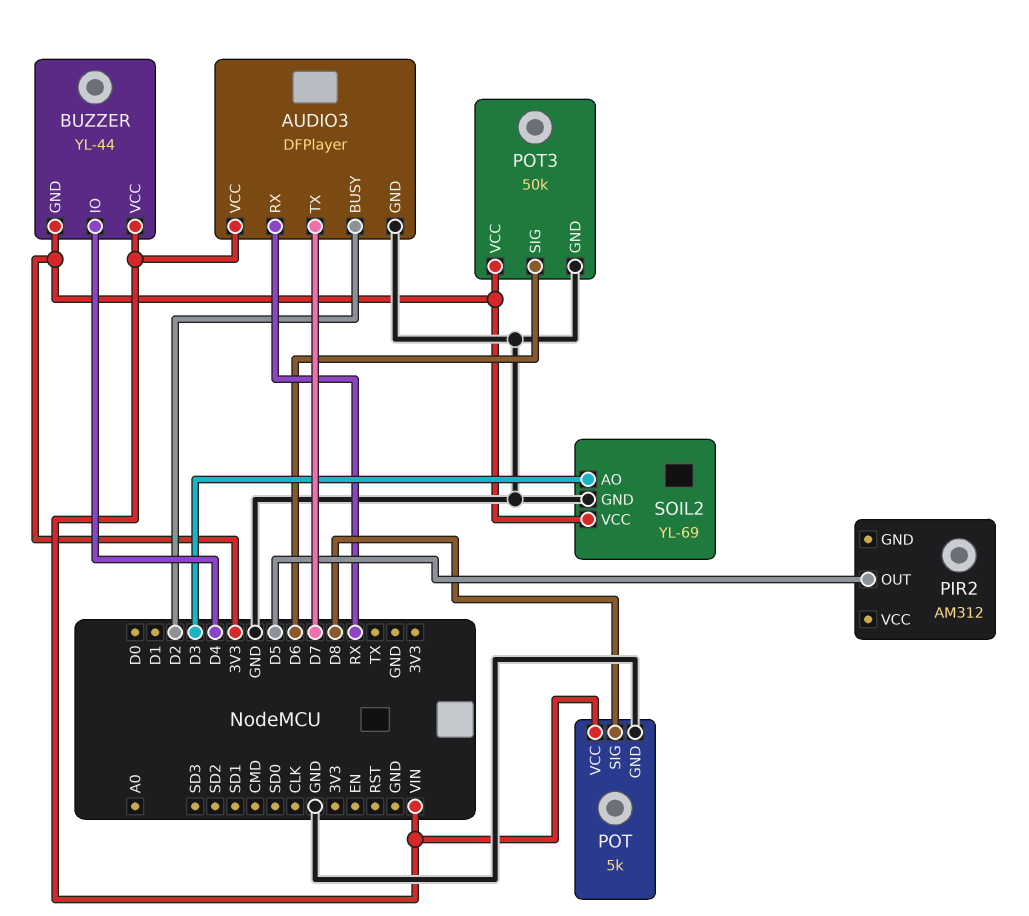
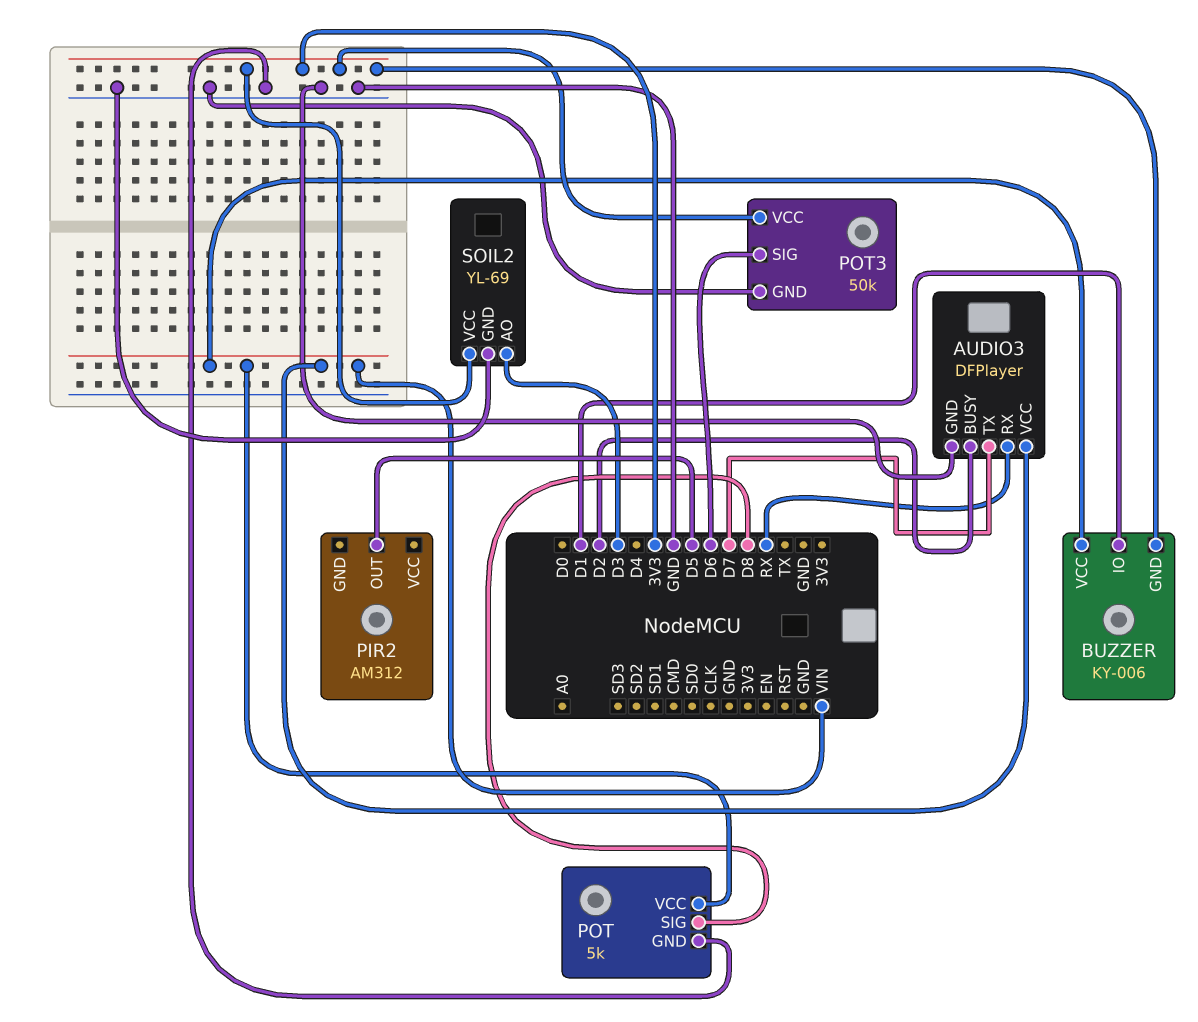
BUZZER: YL-44 -> KY-006
BUZZER pin IO: D4 -> D1

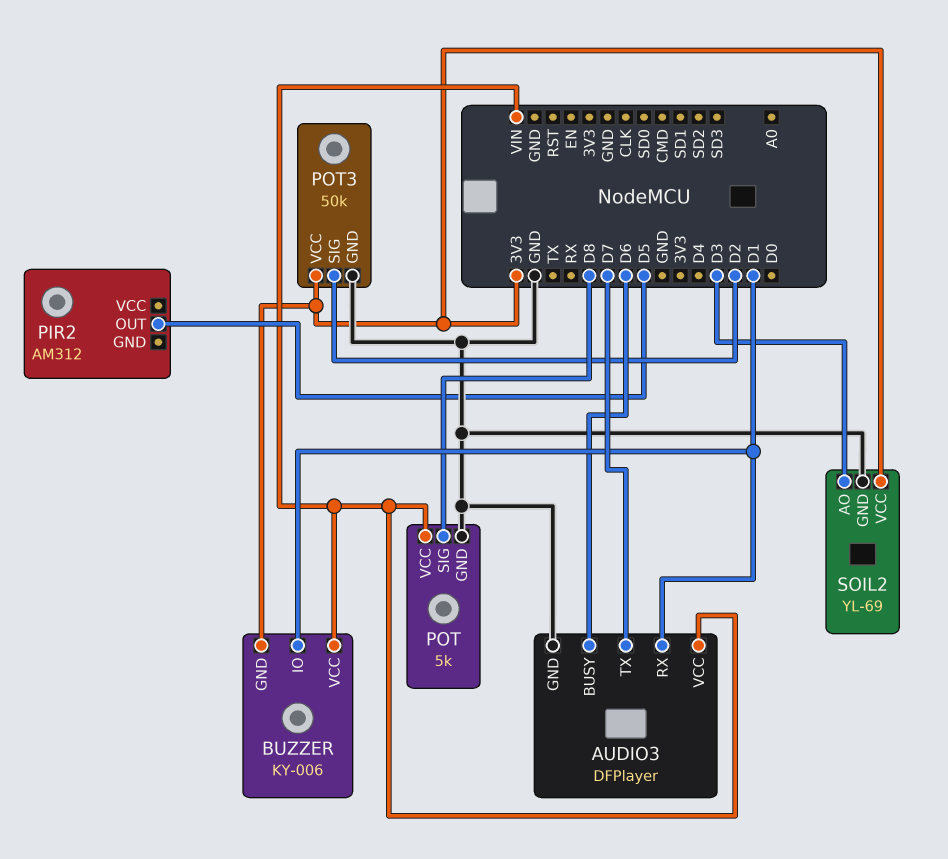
AUDIO3 pin BUSY: D2 -> D6
AUDIO3 pin RX: RX -> D1
POT3 pin SIG: D6 -> D2

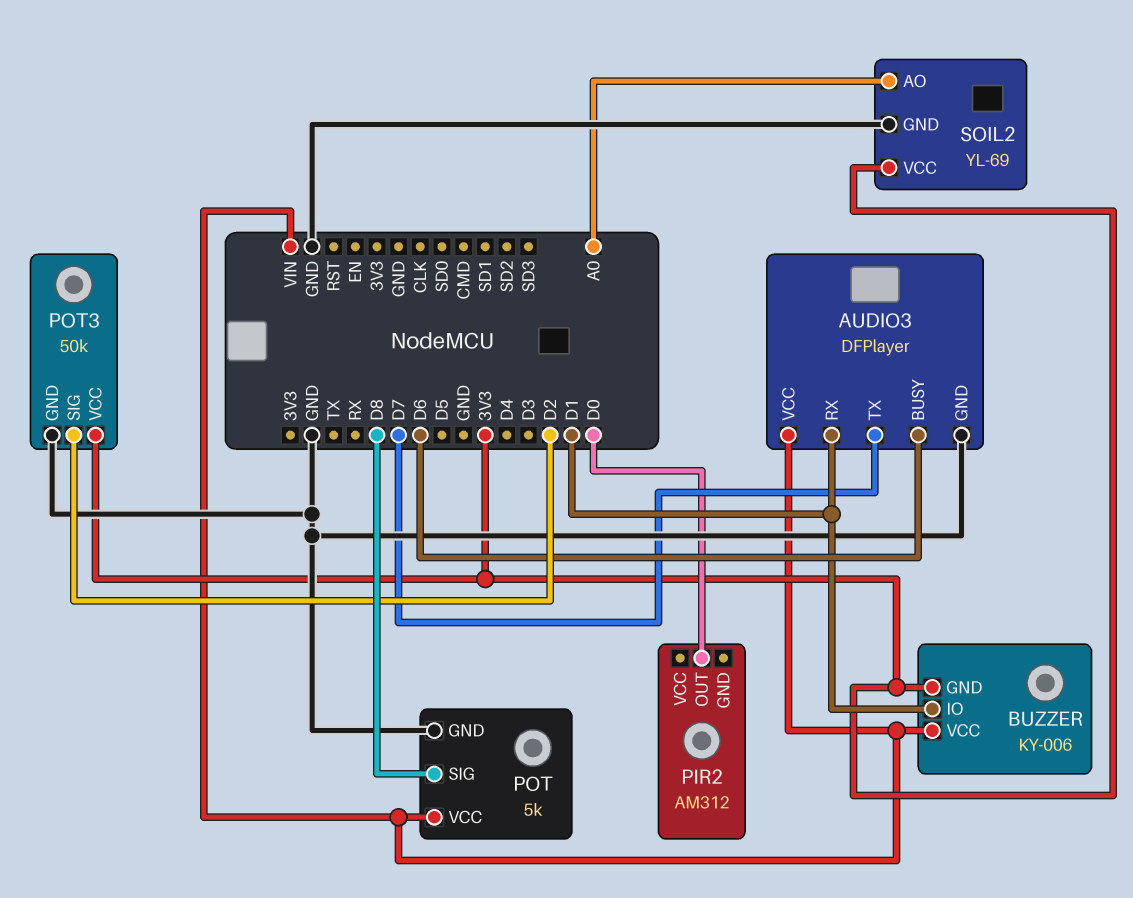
PIR2 pin OUT: D5 -> D0
SOIL2 pin AO: D3 -> A0

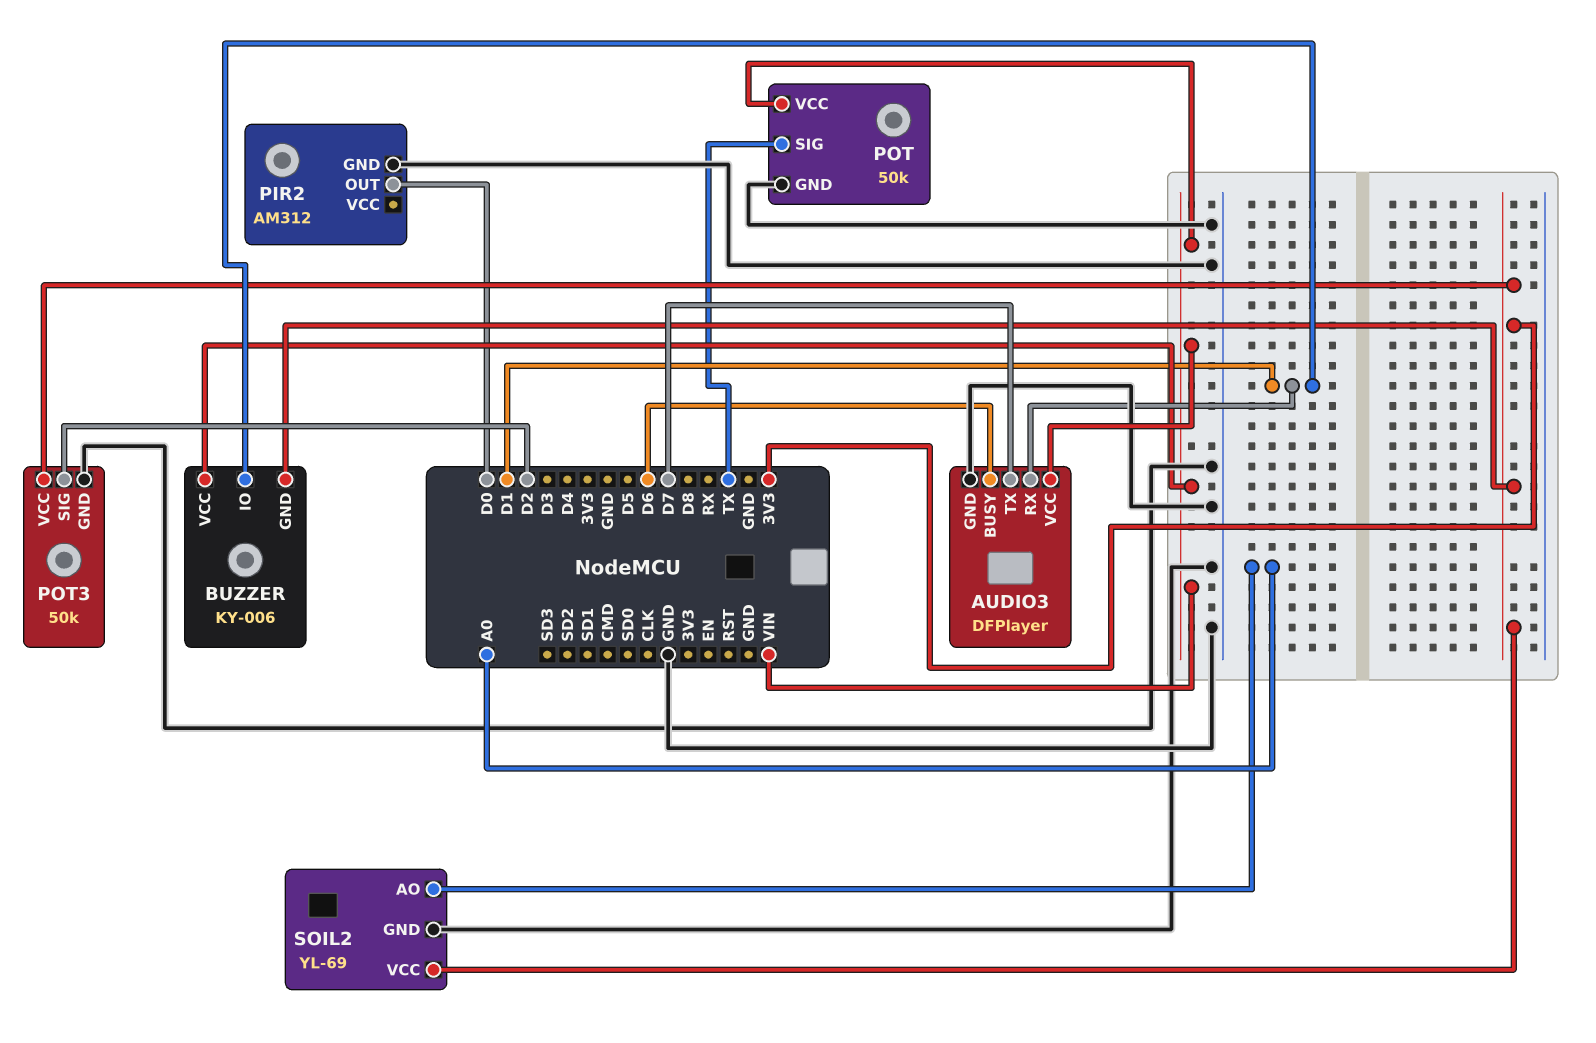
PIR2 pin GND: none -> GND
POT: 5k -> 50k
POT pin SIG: D8 -> TX

